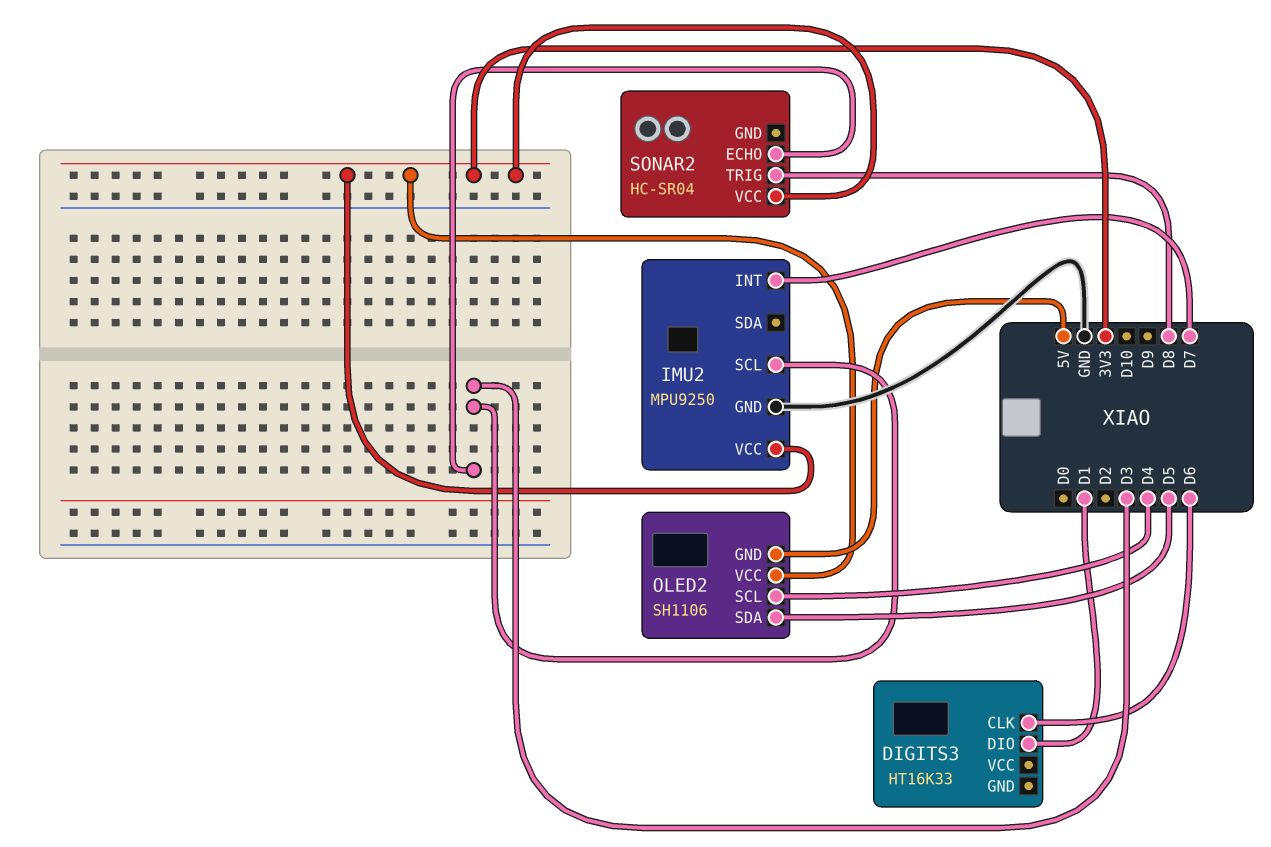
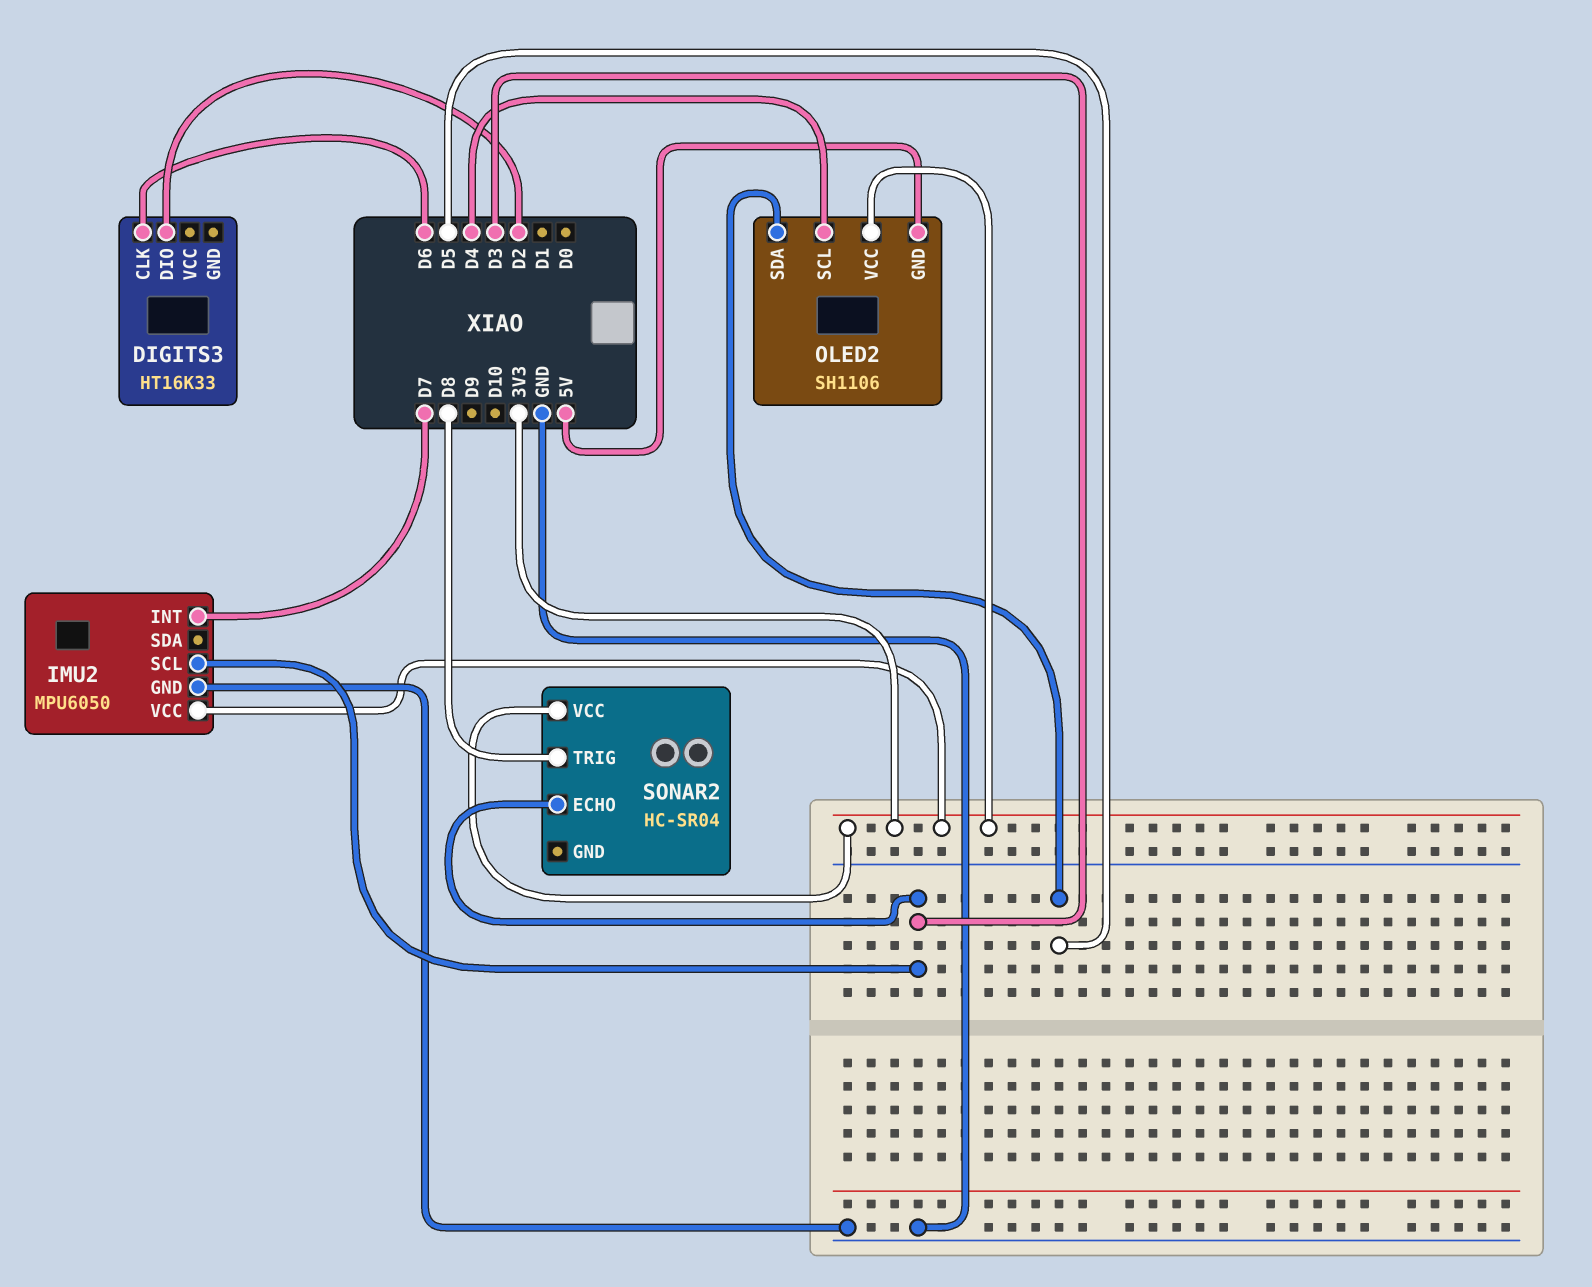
DIGITS3 pin DIO: D1 -> D2
IMU2: MPU9250 -> MPU6050

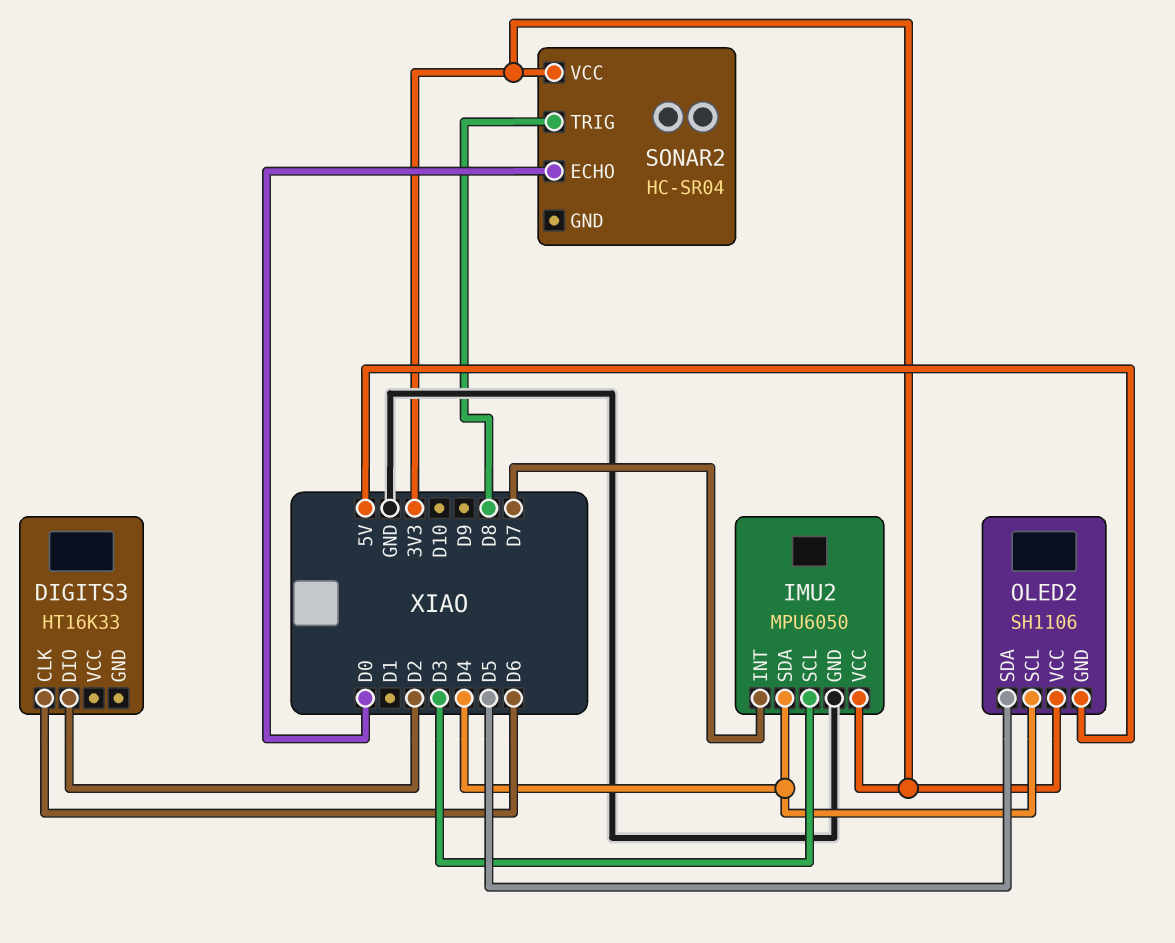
IMU2 pin SDA: none -> D4
SONAR2 pin ECHO: D3 -> D0

